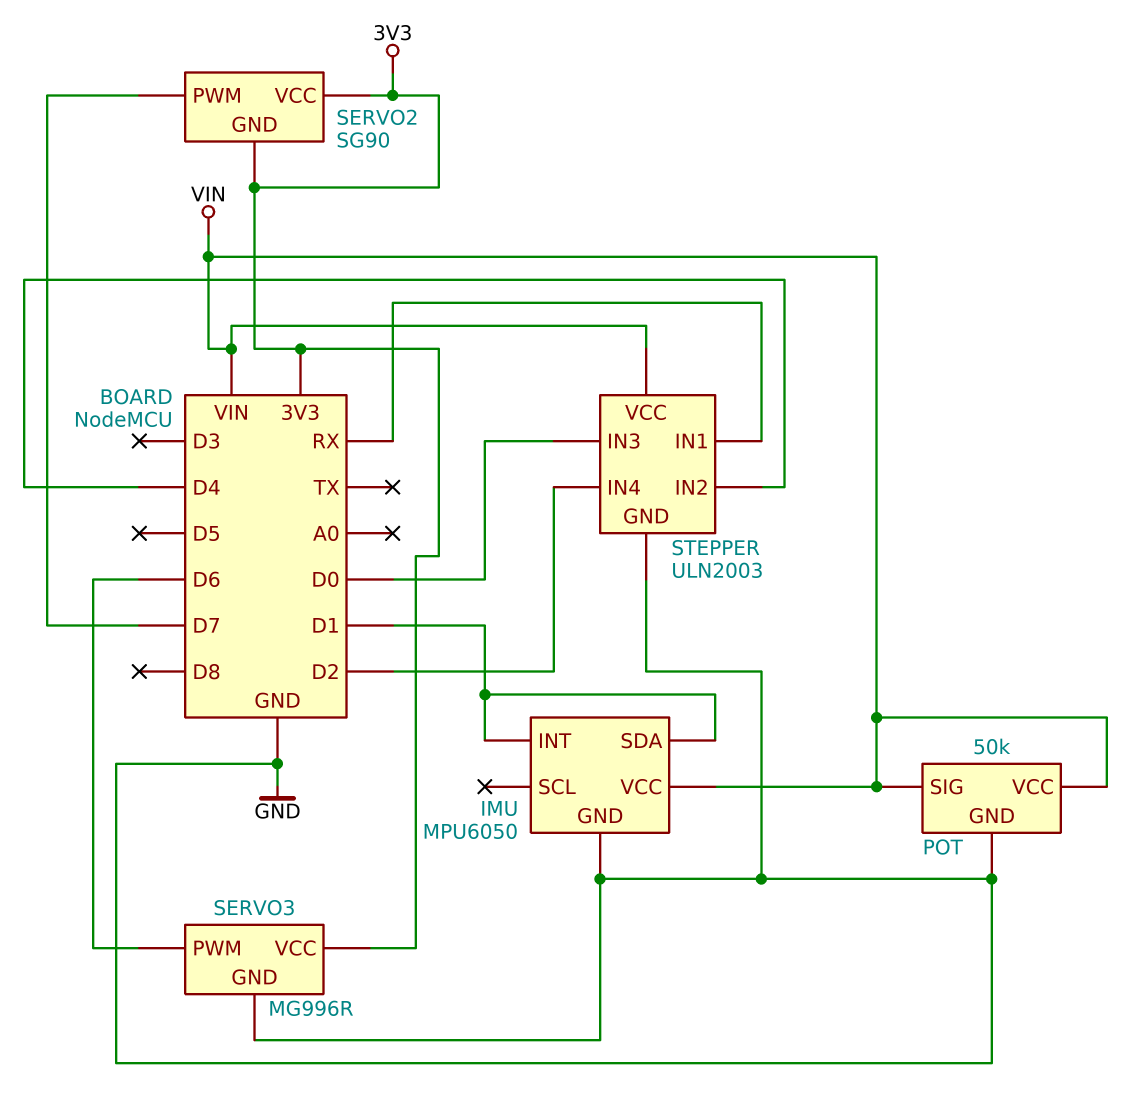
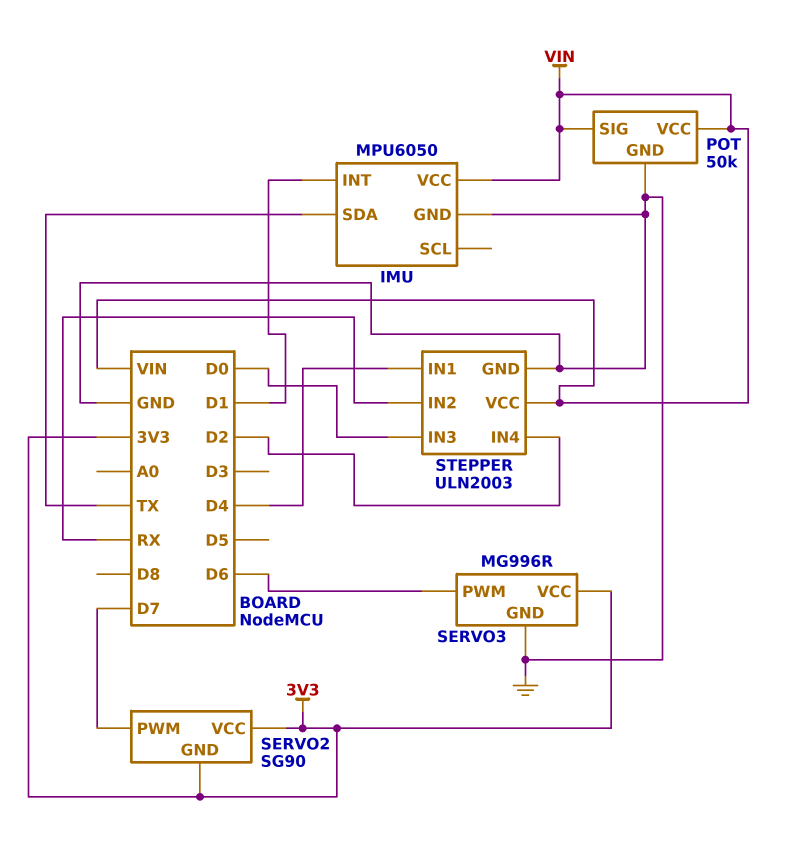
IMU pin SDA: D1 -> TX
STEPPER pin IN1: RX -> D4
STEPPER pin IN2: D4 -> RX

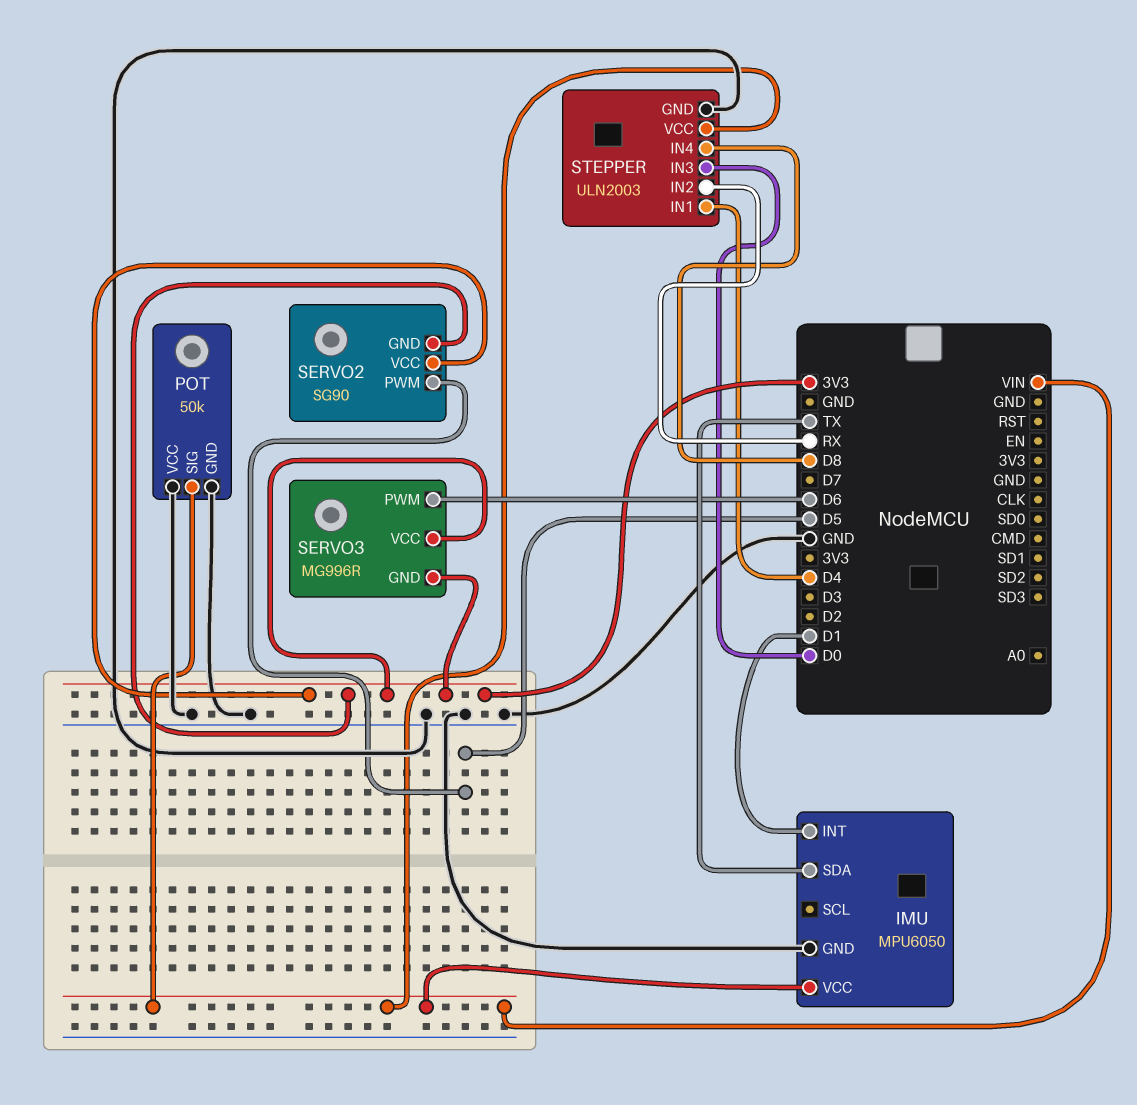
POT pin VCC: VIN -> GND
SERVO2 pin PWM: D7 -> D5
SERVO3 pin GND: GND -> 3V3
STEPPER pin IN4: D2 -> D8

